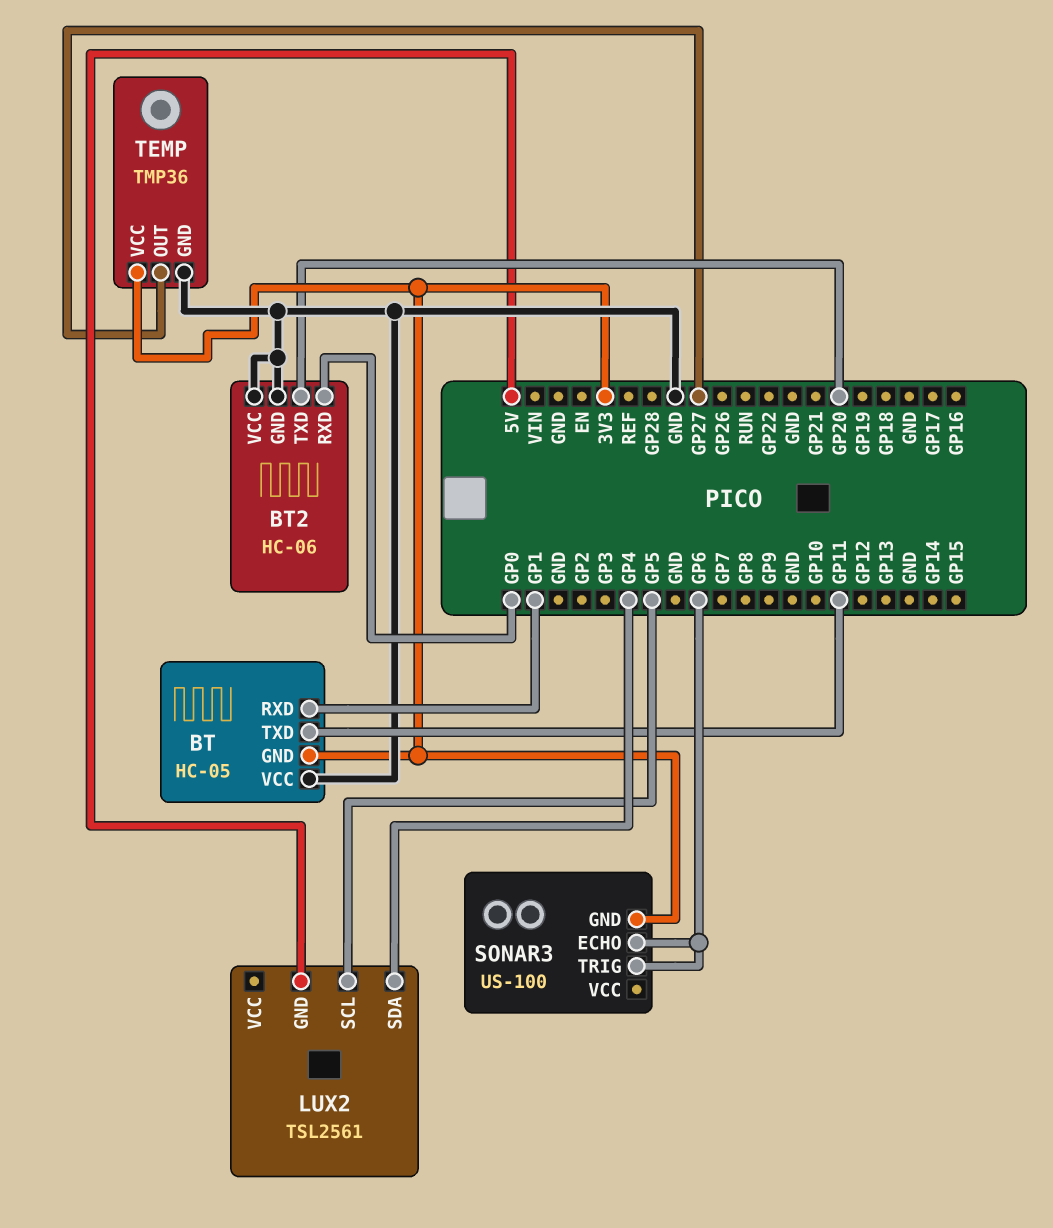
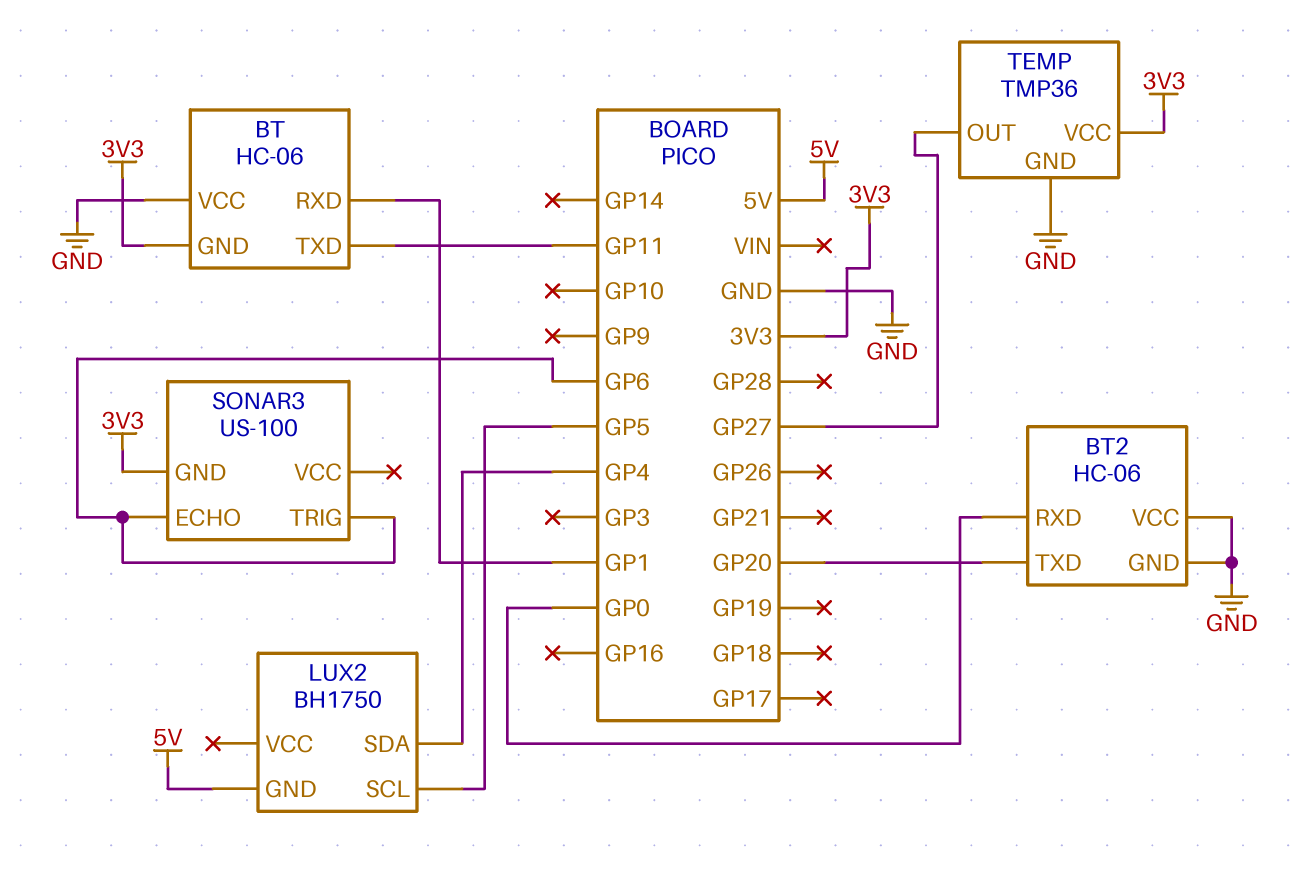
BT: HC-05 -> HC-06
LUX2: TSL2561 -> BH1750

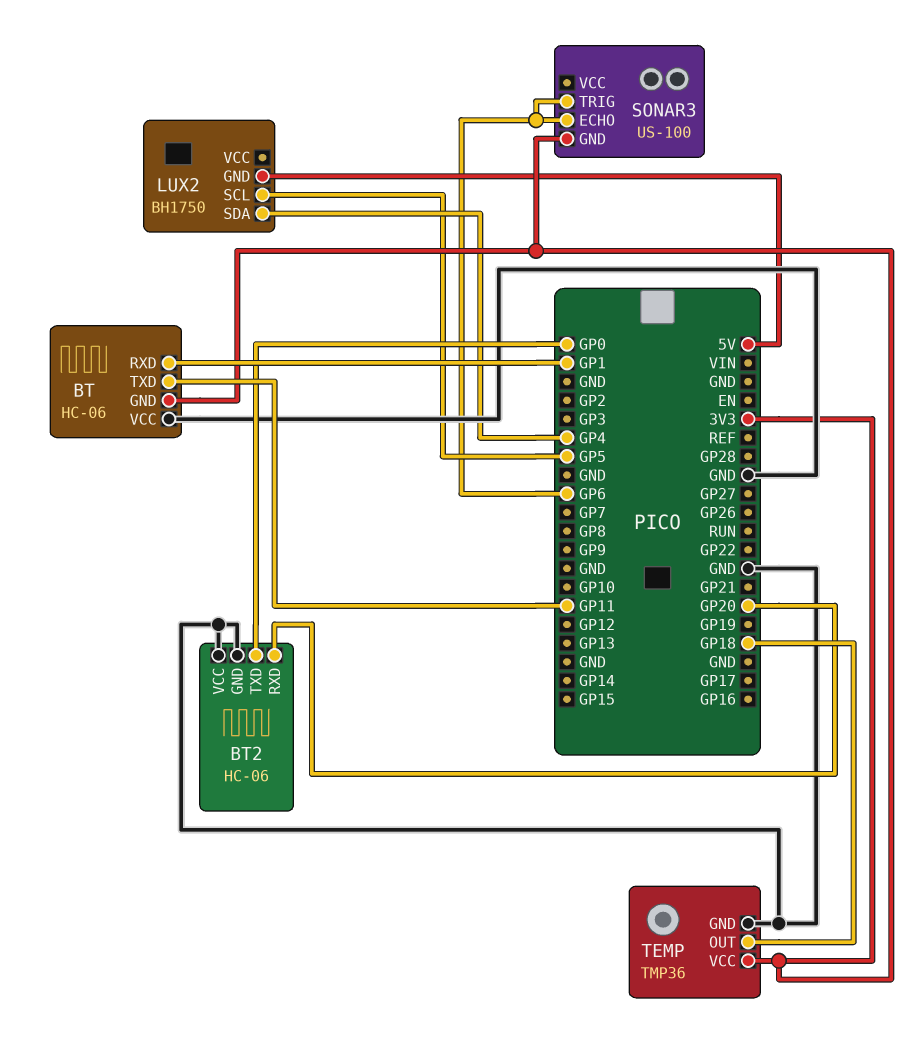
BT2 pin RXD: GP0 -> GP20
BT2 pin TXD: GP20 -> GP0
TEMP pin OUT: GP27 -> GP18

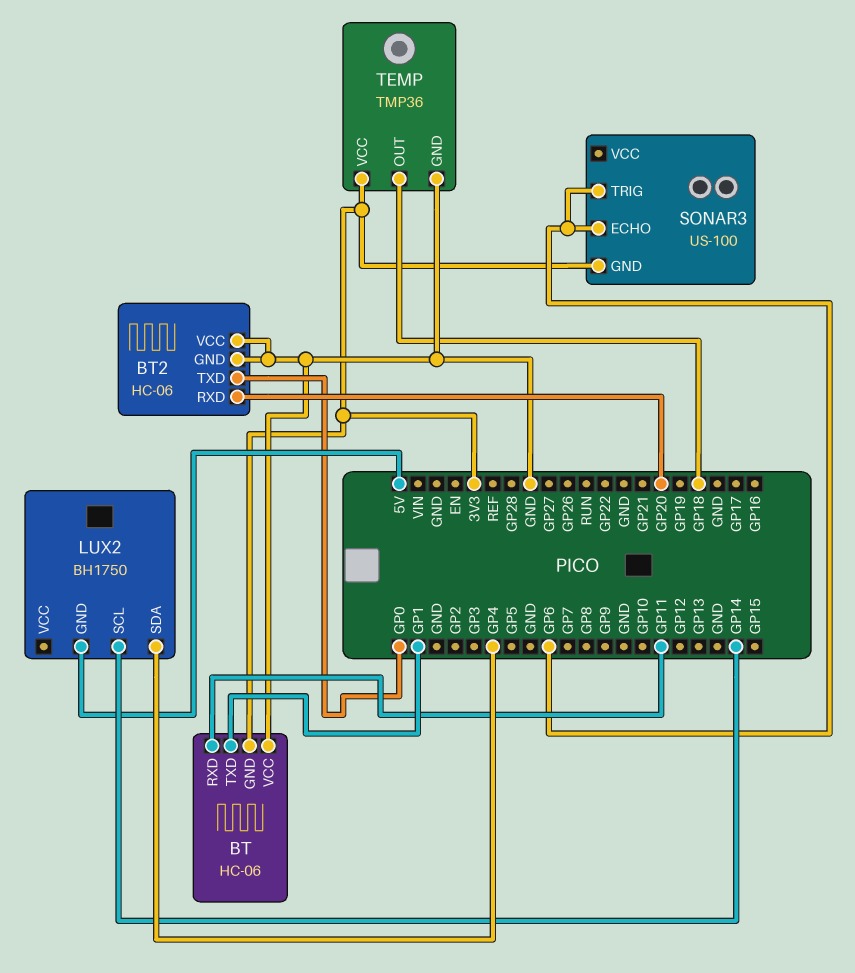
BT pin RXD: GP1 -> GP11
BT pin TXD: GP11 -> GP1
LUX2 pin SCL: GP5 -> GP14

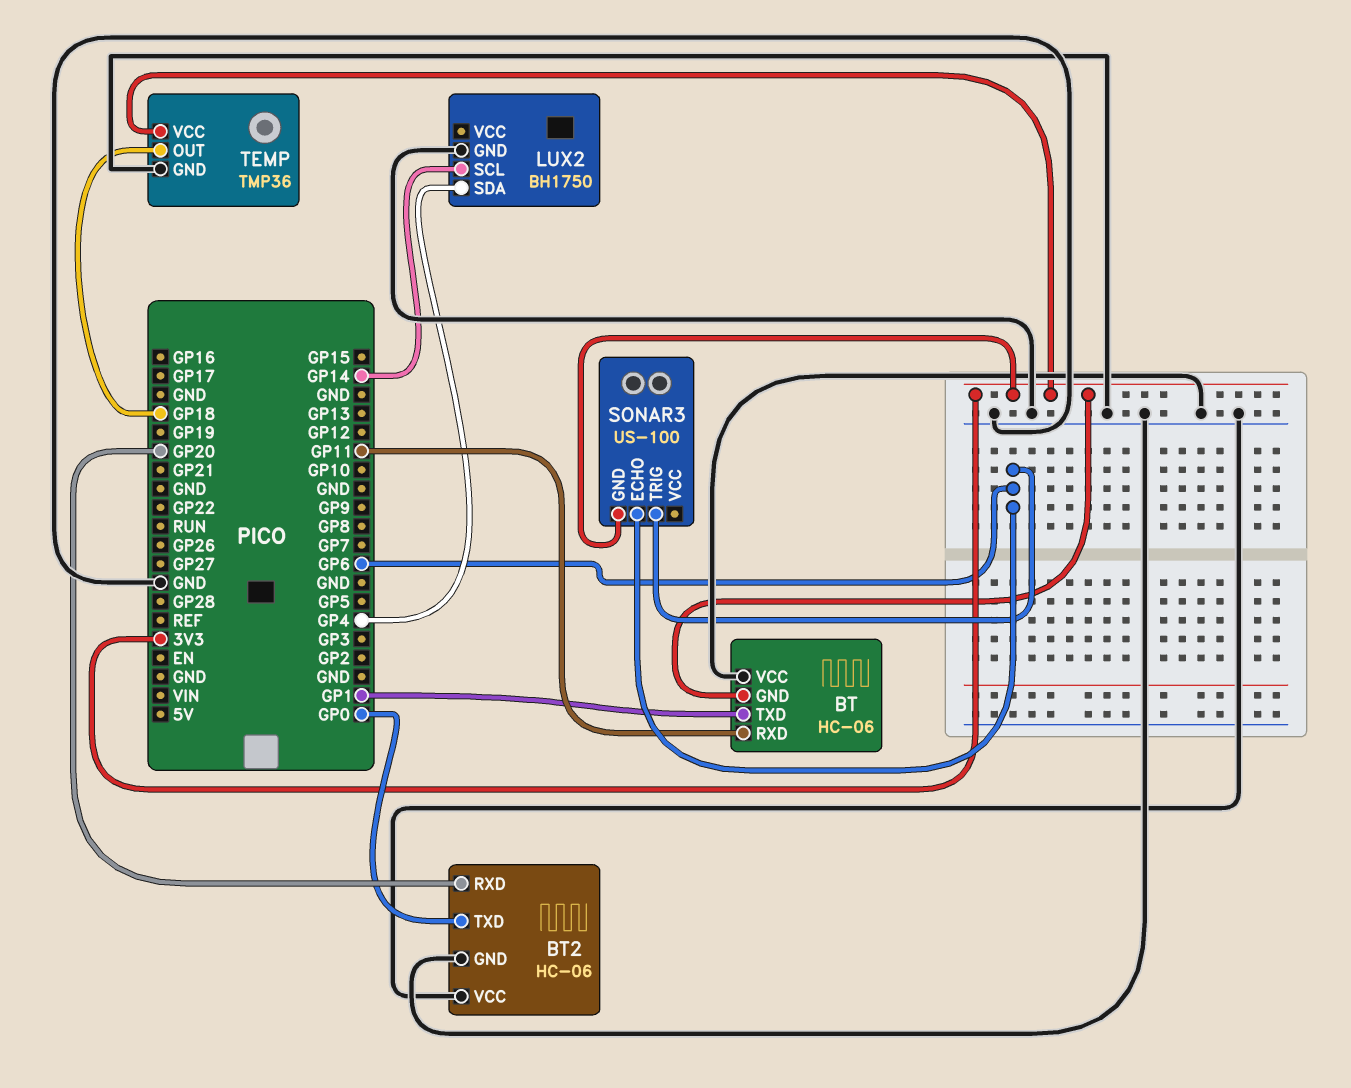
LUX2 pin GND: 5V -> GND

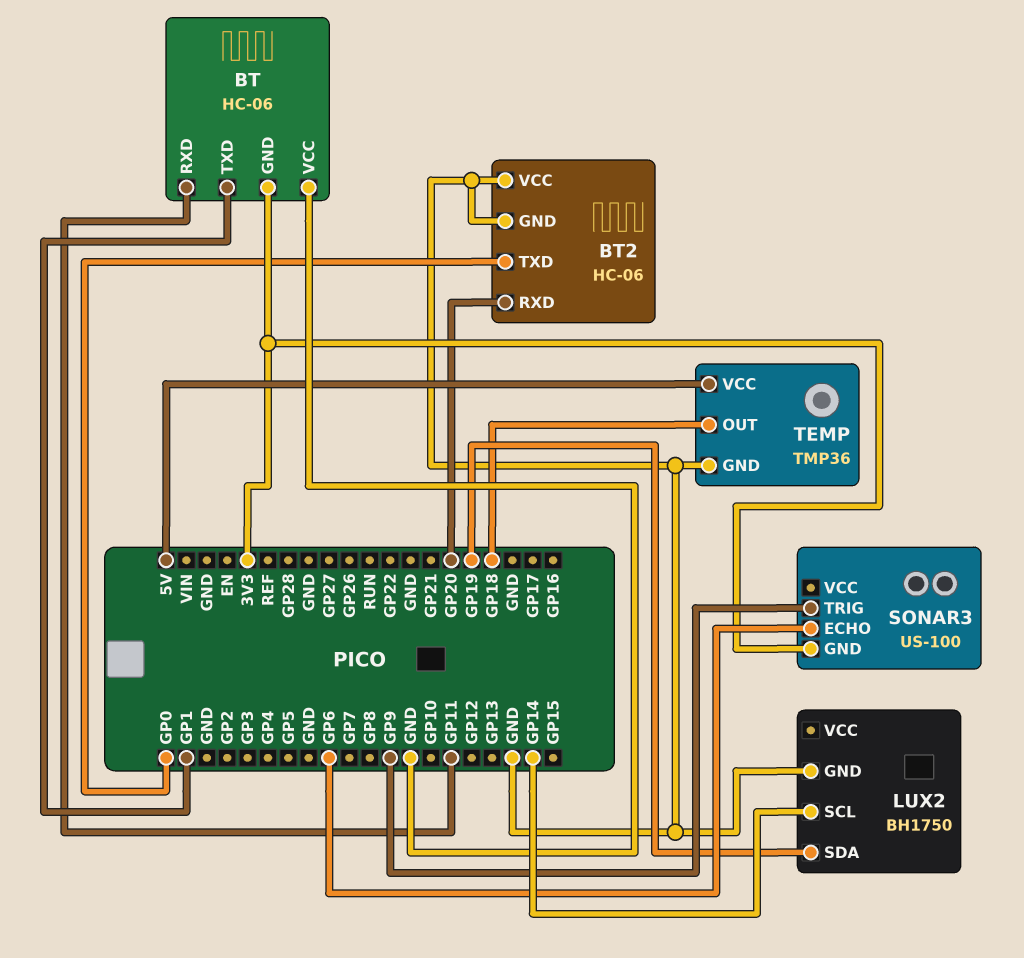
LUX2 pin SDA: GP4 -> GP19
SONAR3 pin TRIG: GP6 -> GP9
TEMP pin VCC: 3V3 -> 5V

